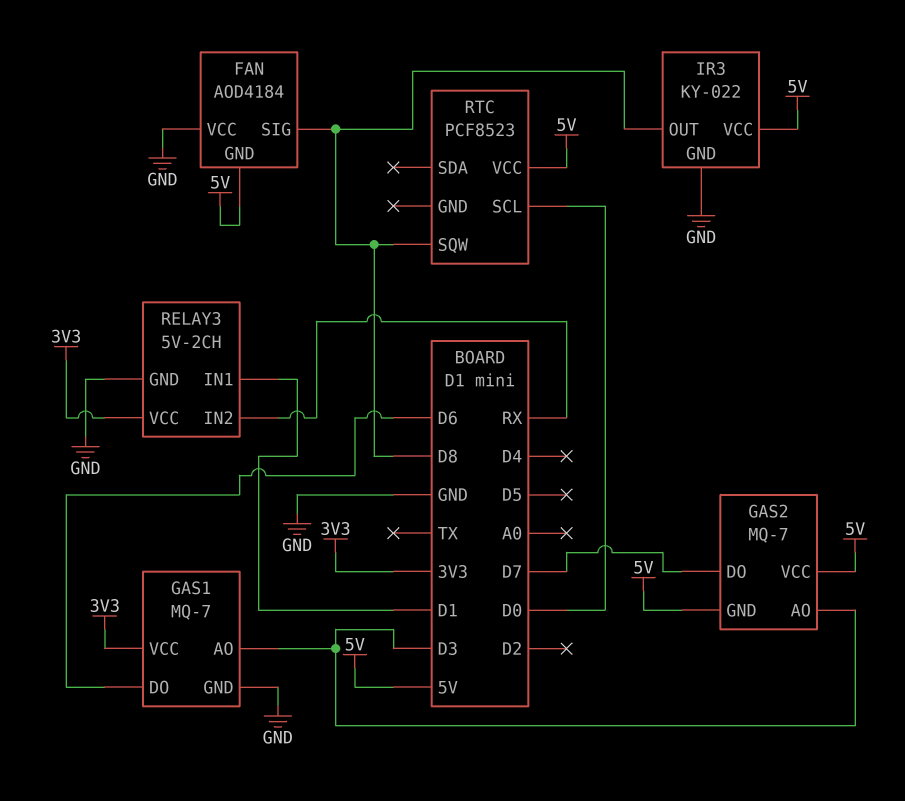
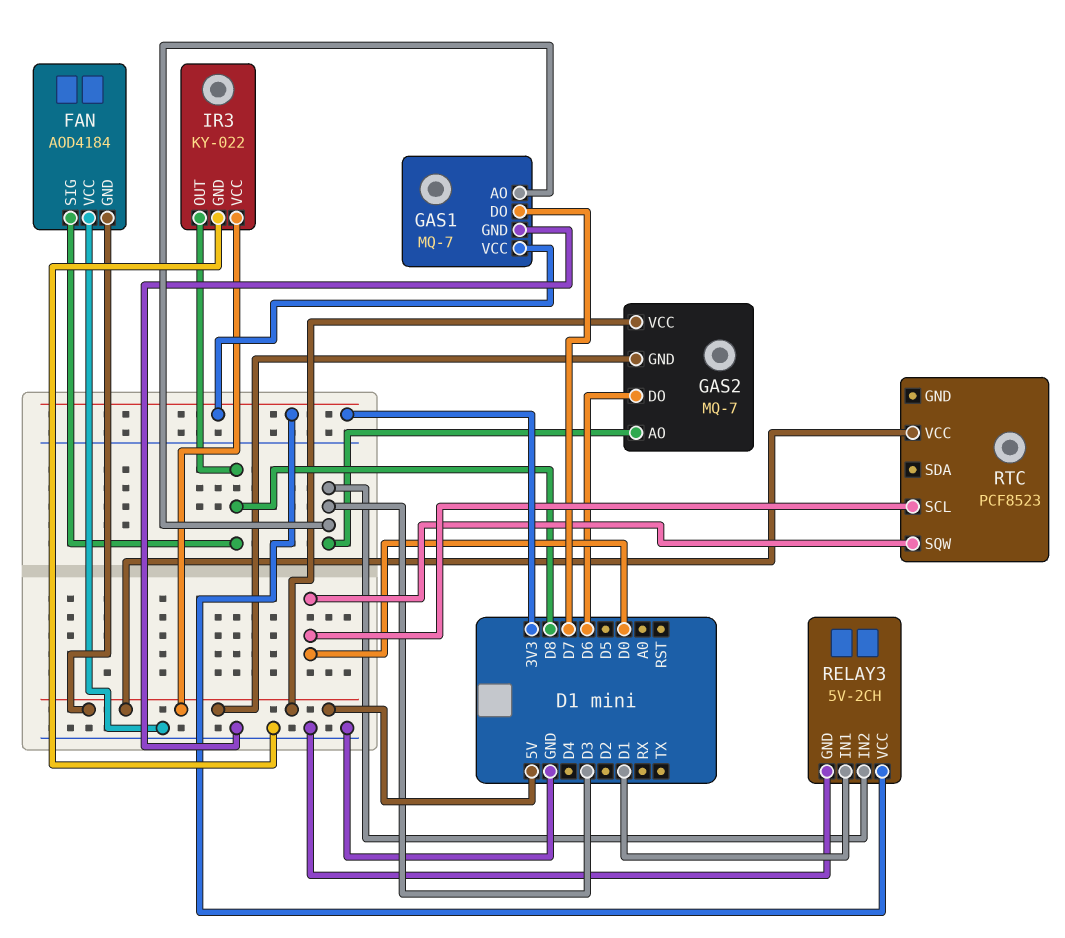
GAS1 pin DO: D6 -> D7
GAS2 pin DO: D7 -> D6
RELAY3 pin IN2: RX -> D3
RTC pin SQW: D8 -> D0

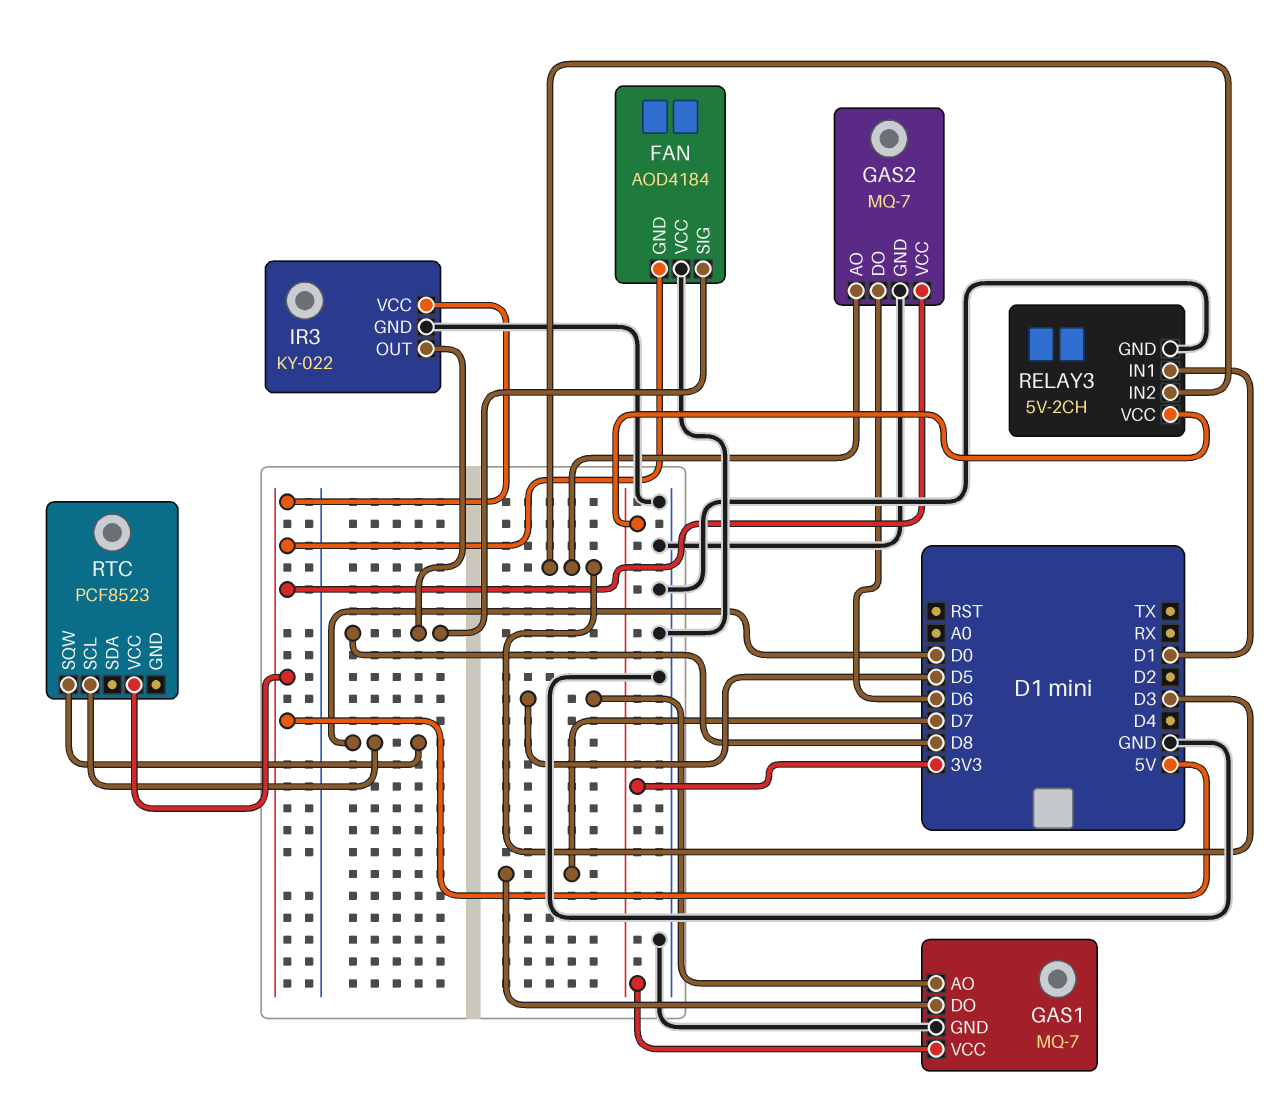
GAS1 pin AO: D3 -> D5
GAS2 pin GND: 5V -> GND

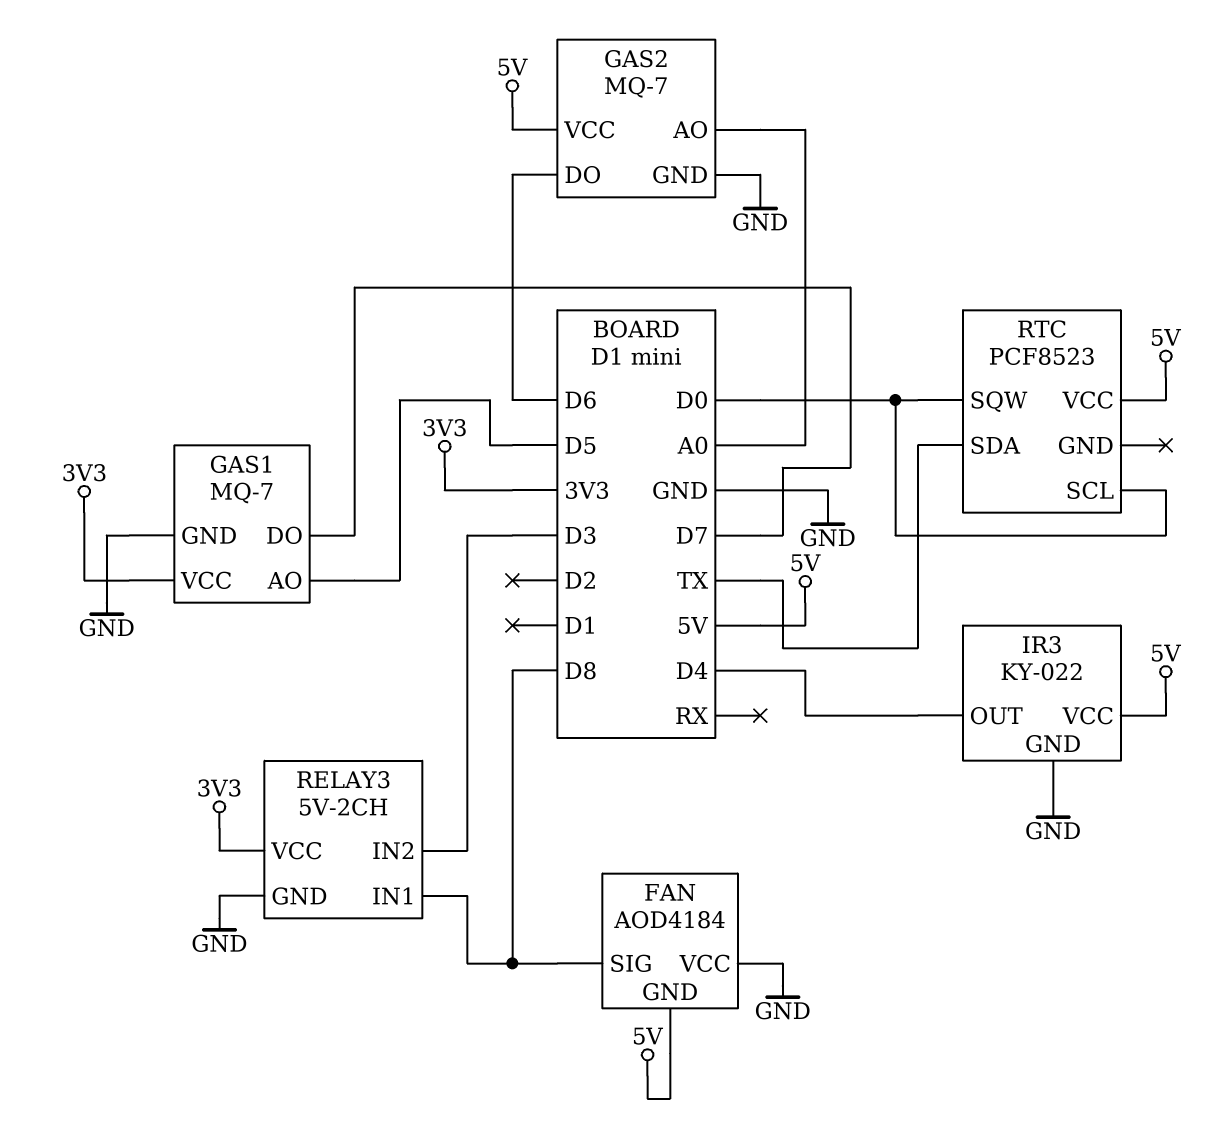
GAS2 pin AO: D3 -> A0
IR3 pin OUT: D8 -> D4
RELAY3 pin IN1: D1 -> D8
RTC pin SDA: none -> TX

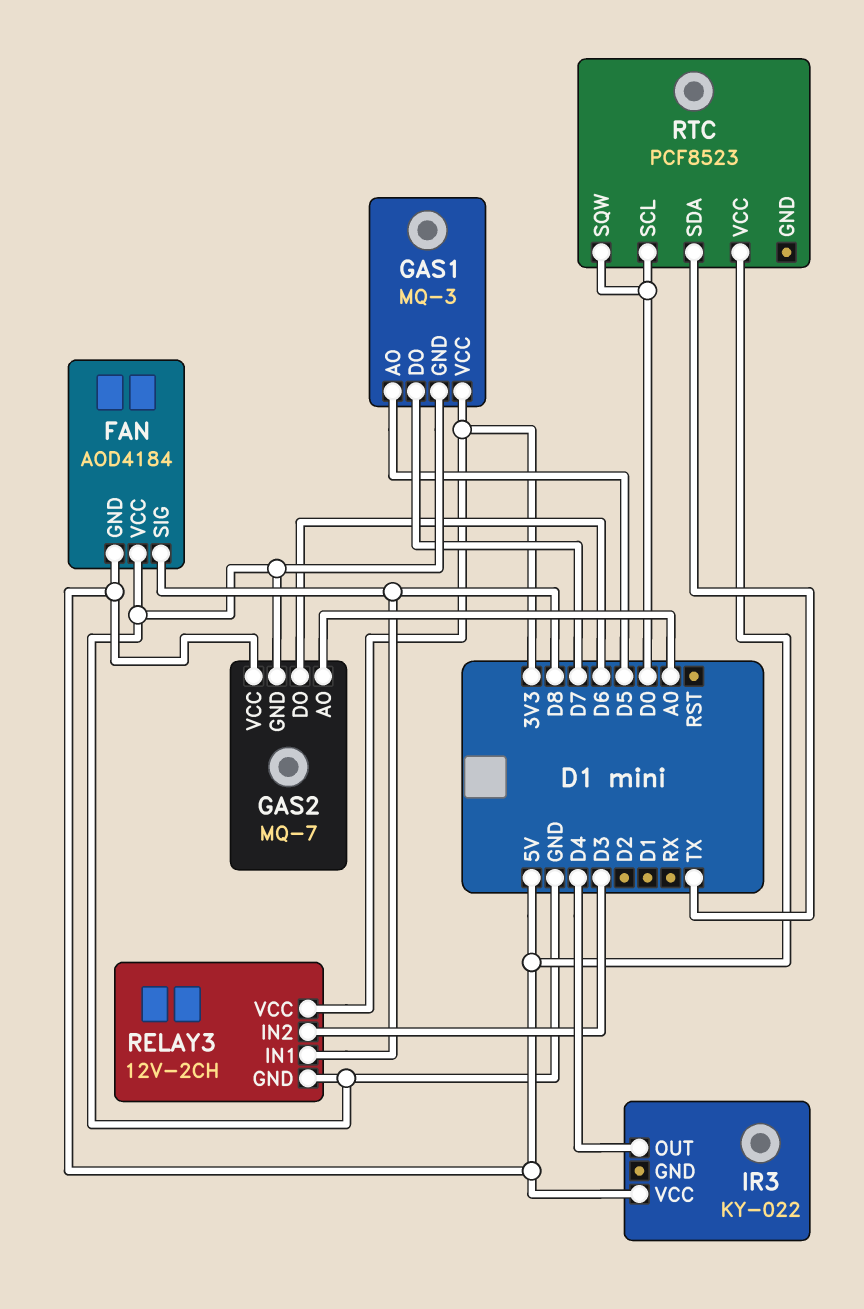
GAS1: MQ-7 -> MQ-3
IR3 pin GND: GND -> none
RELAY3: 5V-2CH -> 12V-2CH

